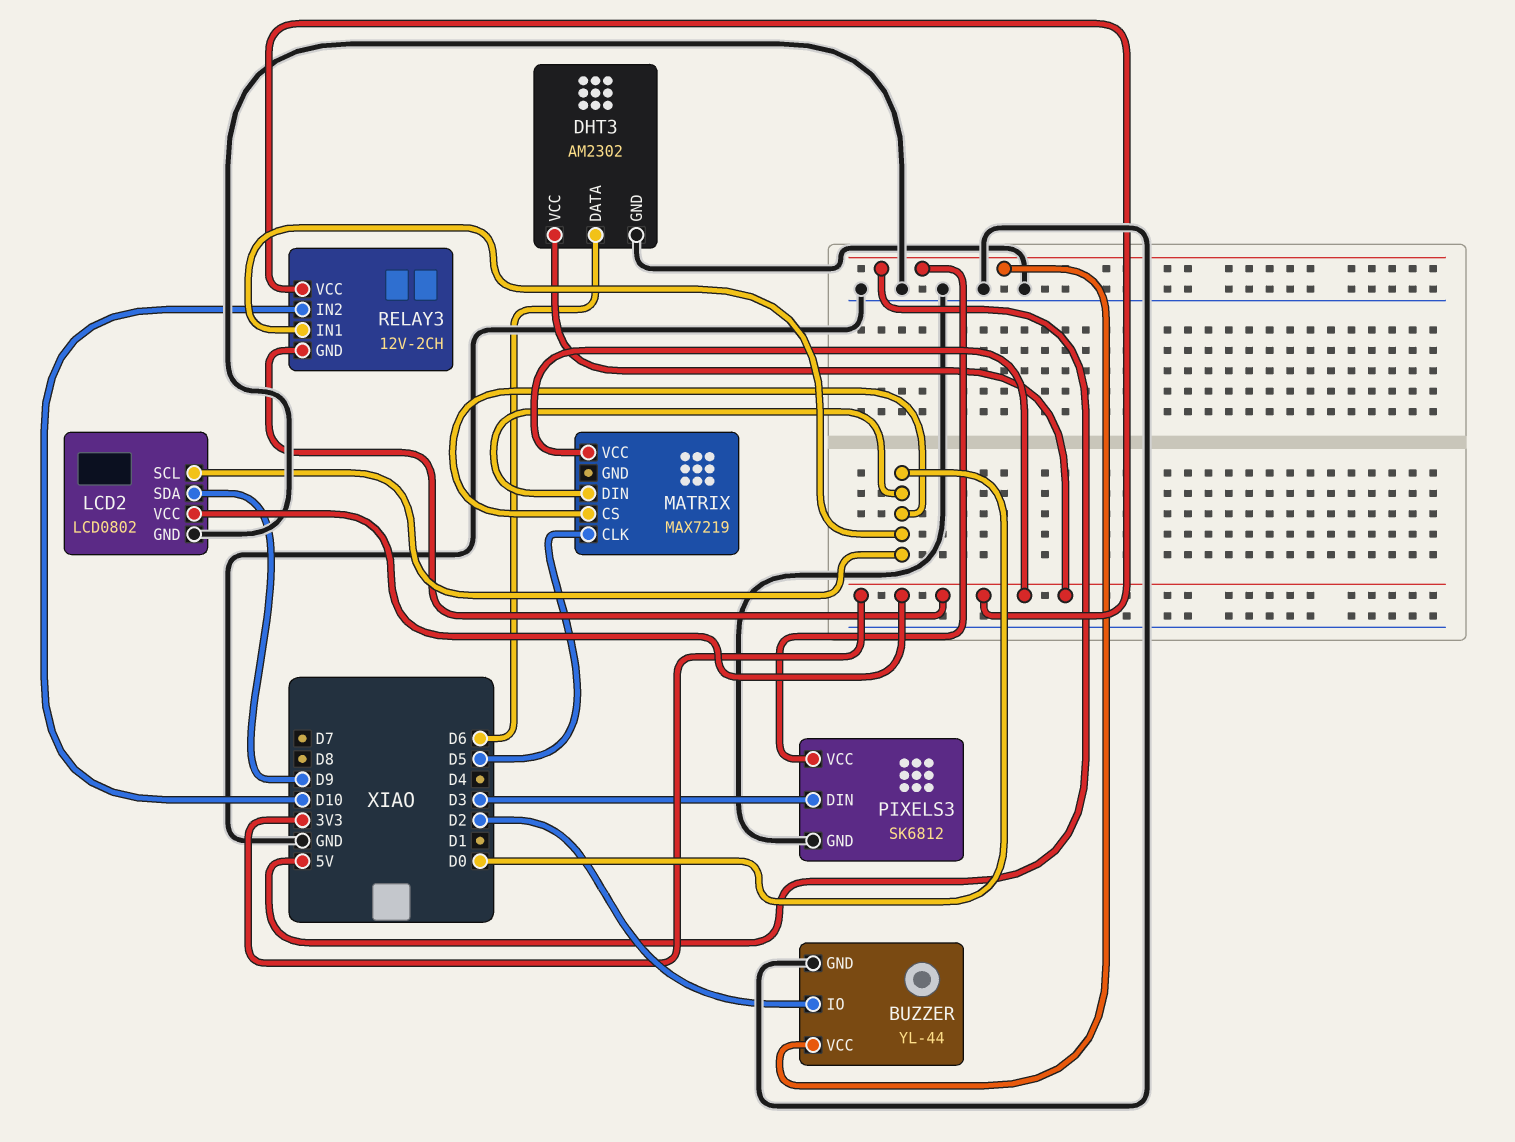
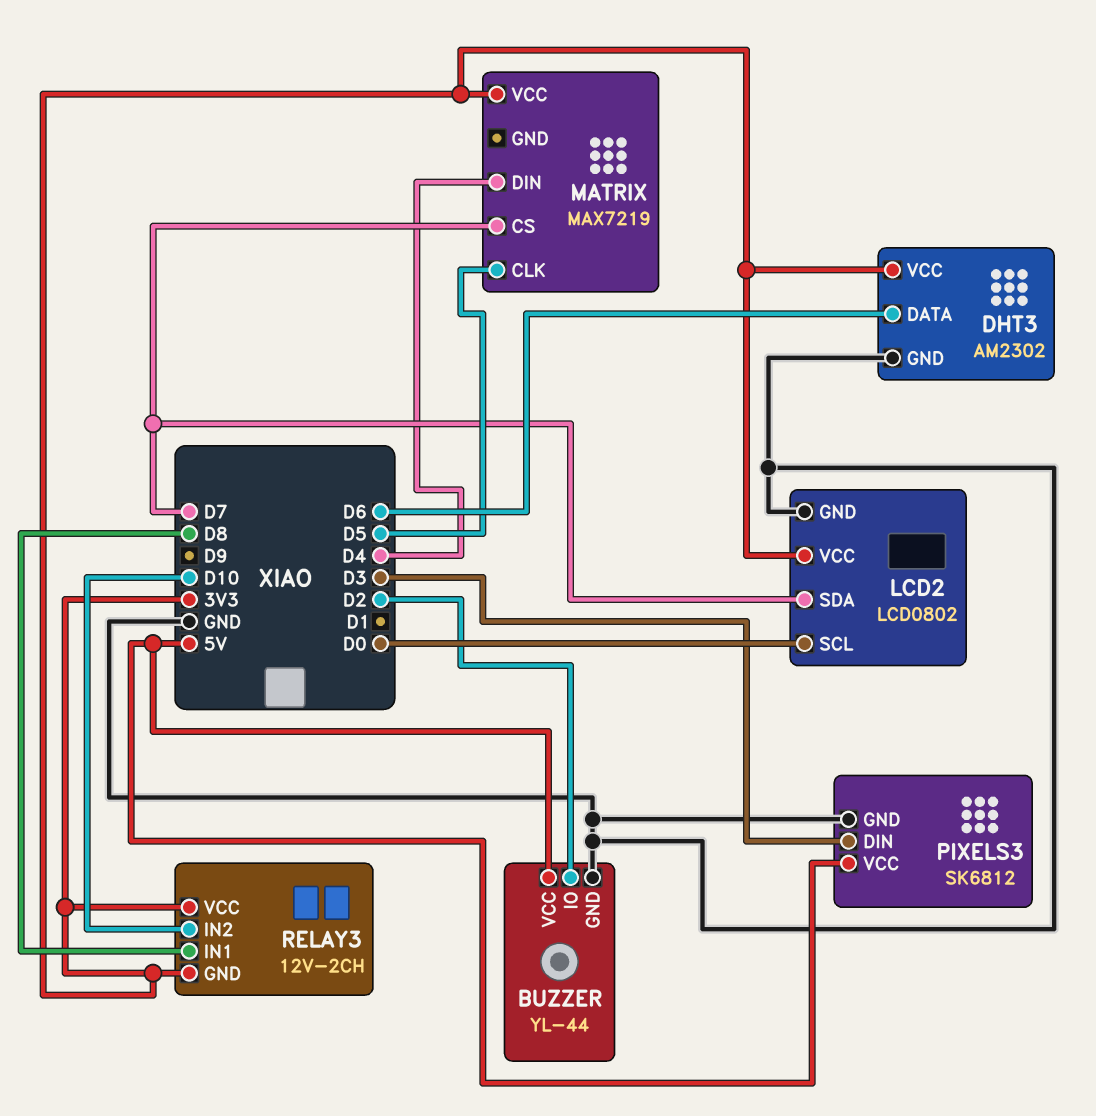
LCD2 pin SDA: D9 -> D7
MATRIX pin CS: D0 -> D7
MATRIX pin DIN: D0 -> D4
RELAY3 pin IN1: D0 -> D8

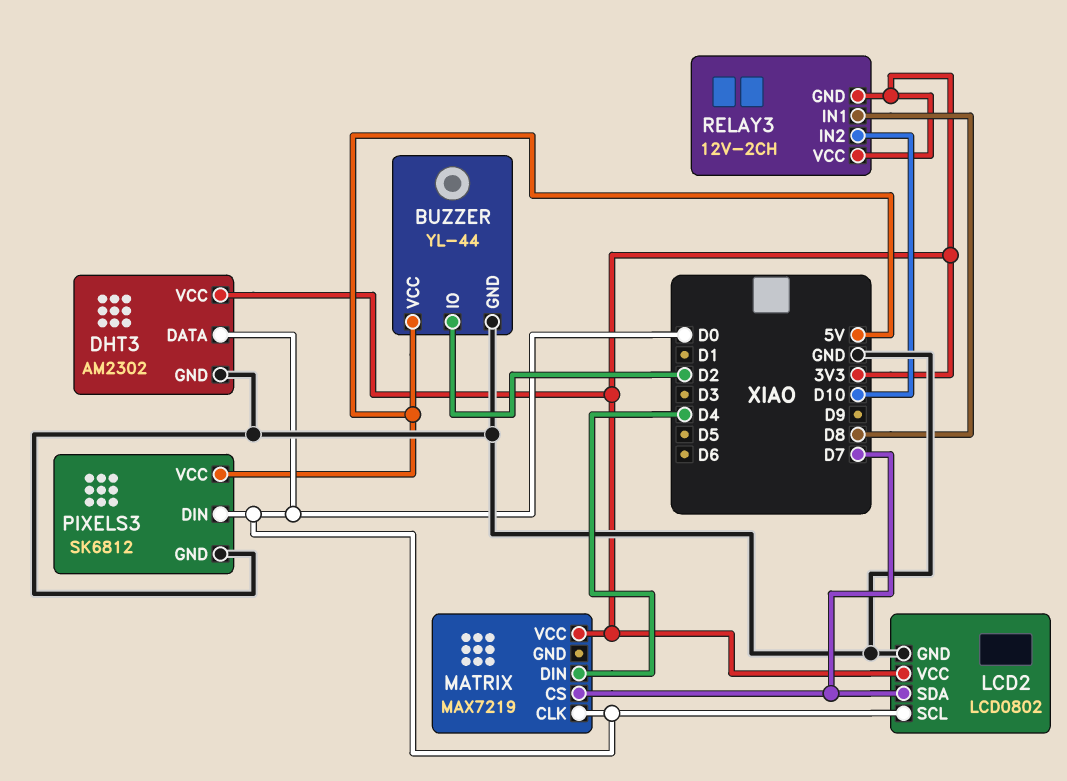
DHT3 pin DATA: D6 -> D0
MATRIX pin CLK: D5 -> D0
PIXELS3 pin DIN: D3 -> D0

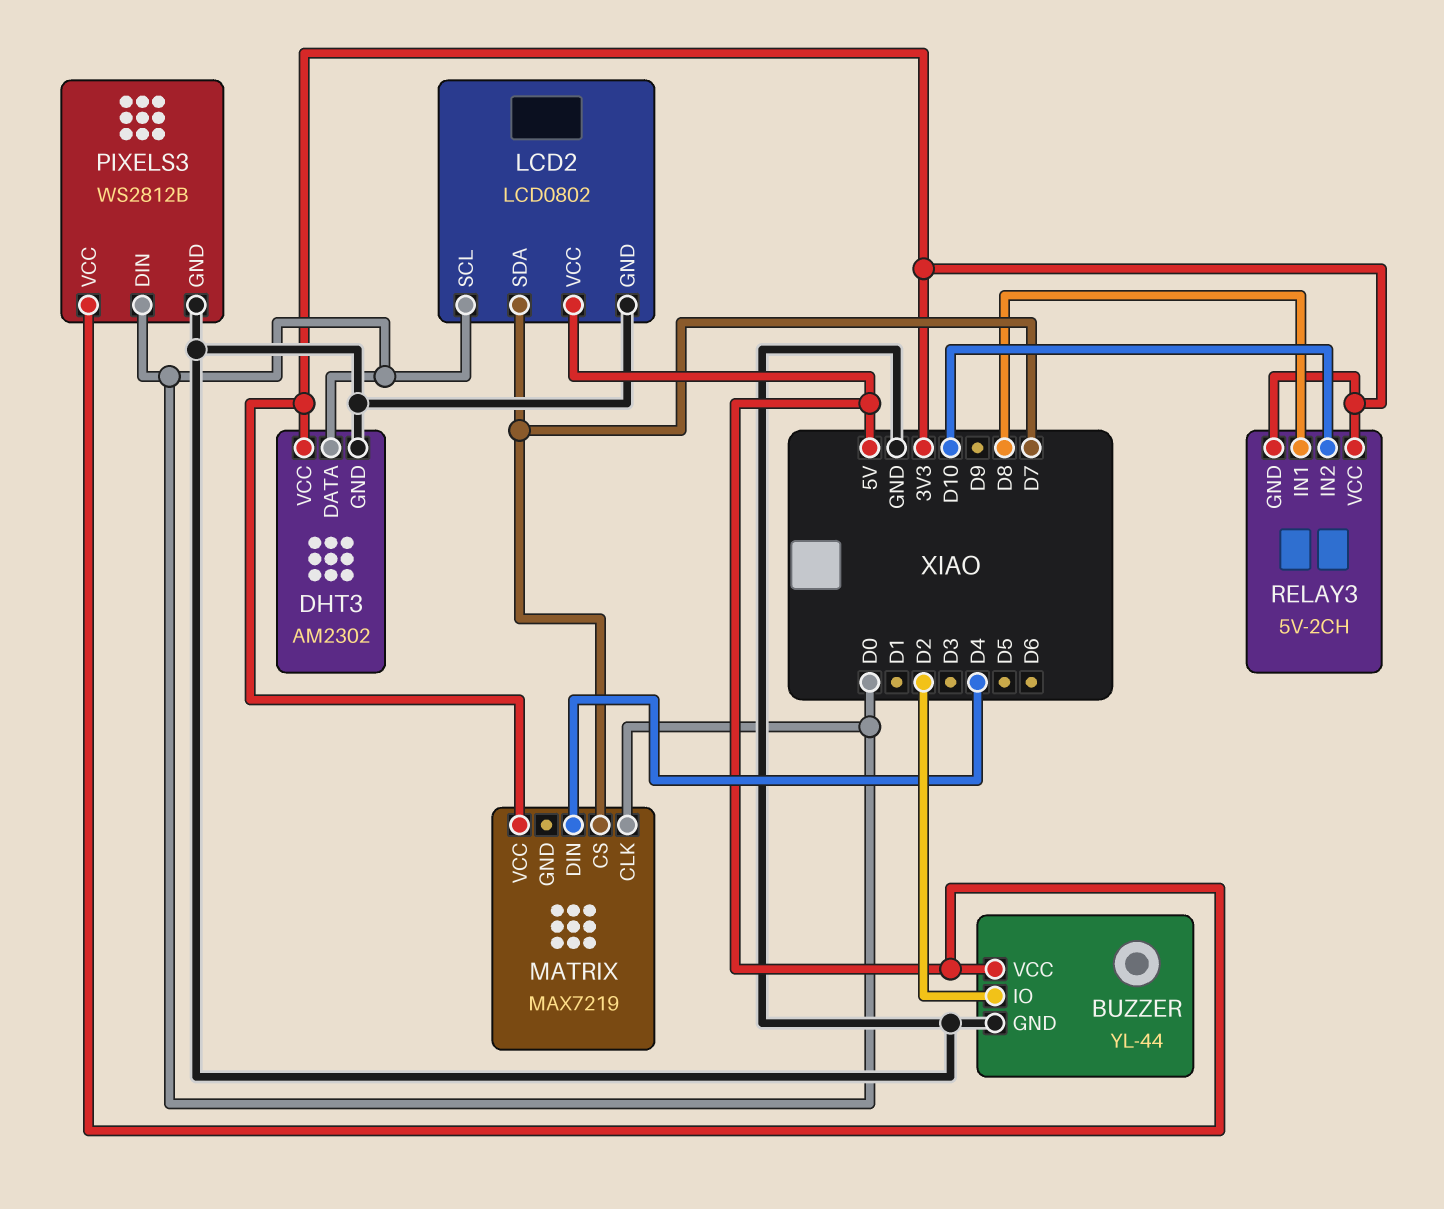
LCD2 pin VCC: 3V3 -> 5V
PIXELS3: SK6812 -> WS2812B
RELAY3: 12V-2CH -> 5V-2CH

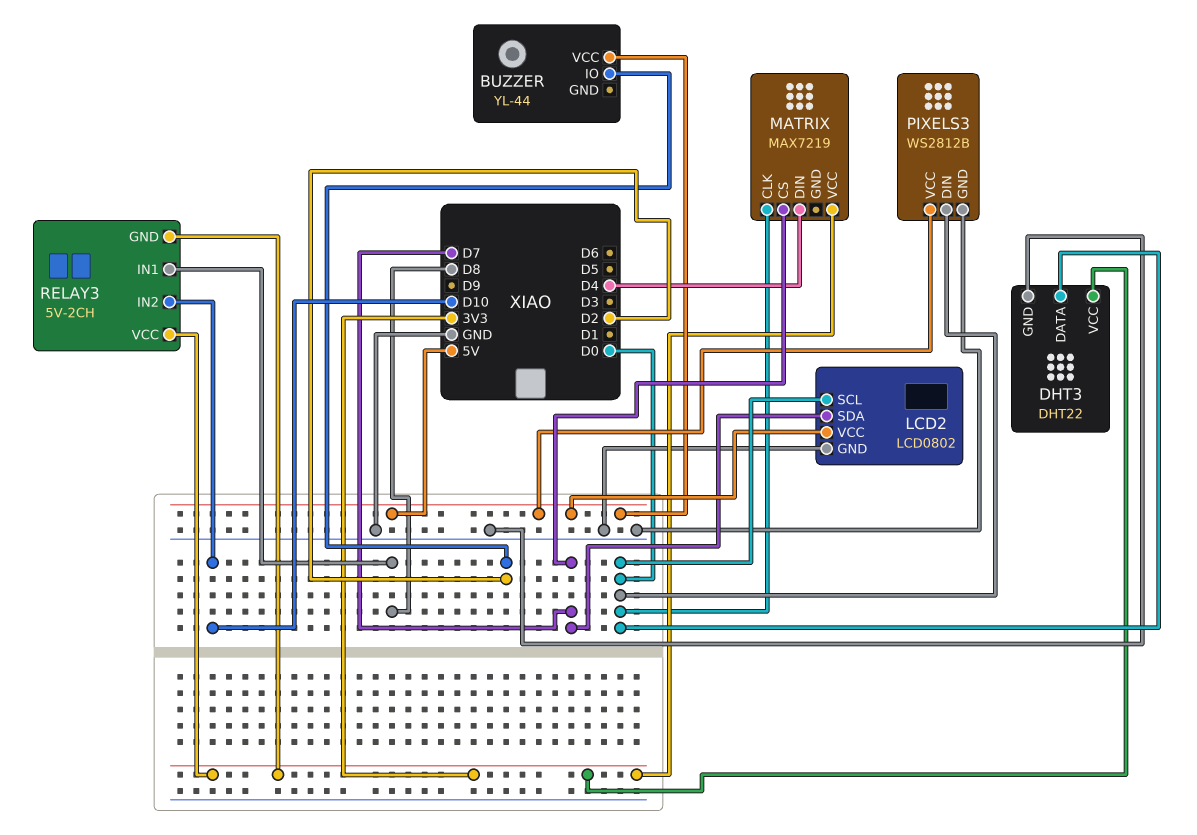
BUZZER pin GND: GND -> none
DHT3: AM2302 -> DHT22

